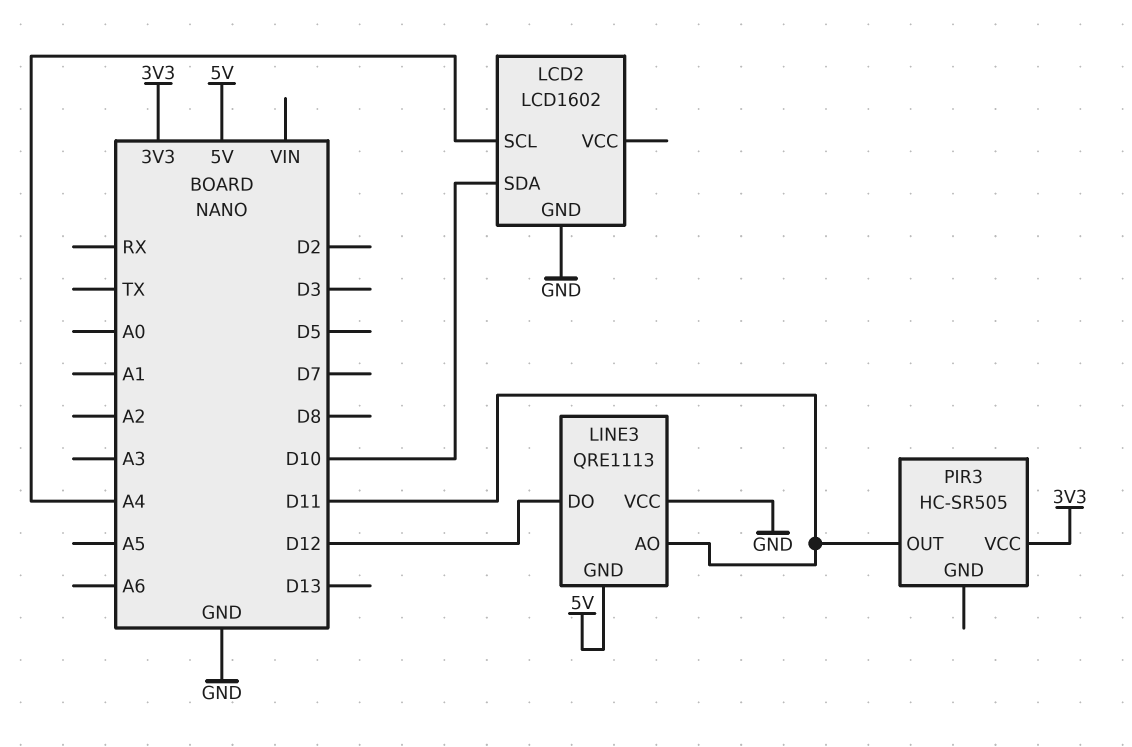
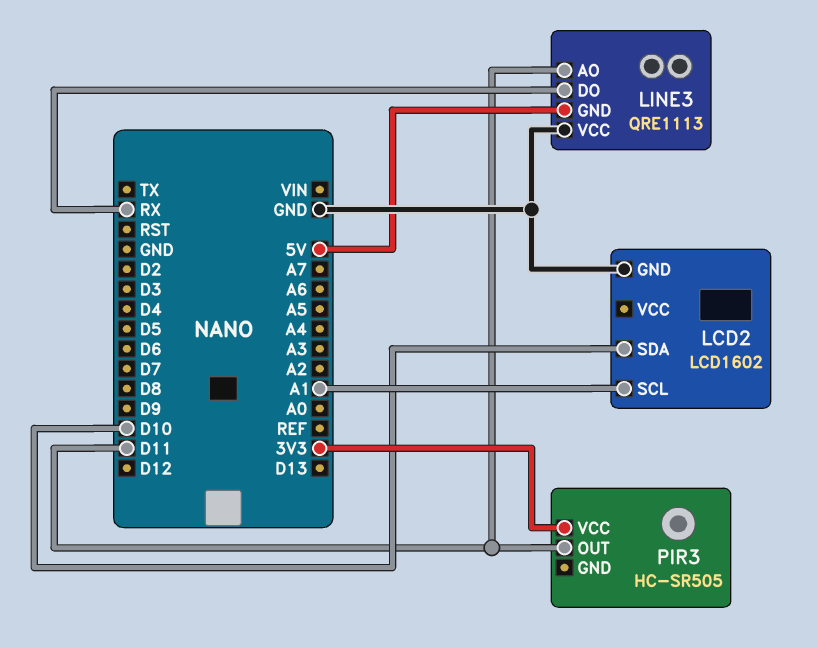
LCD2 pin SCL: A4 -> A1
LINE3 pin DO: D12 -> RX

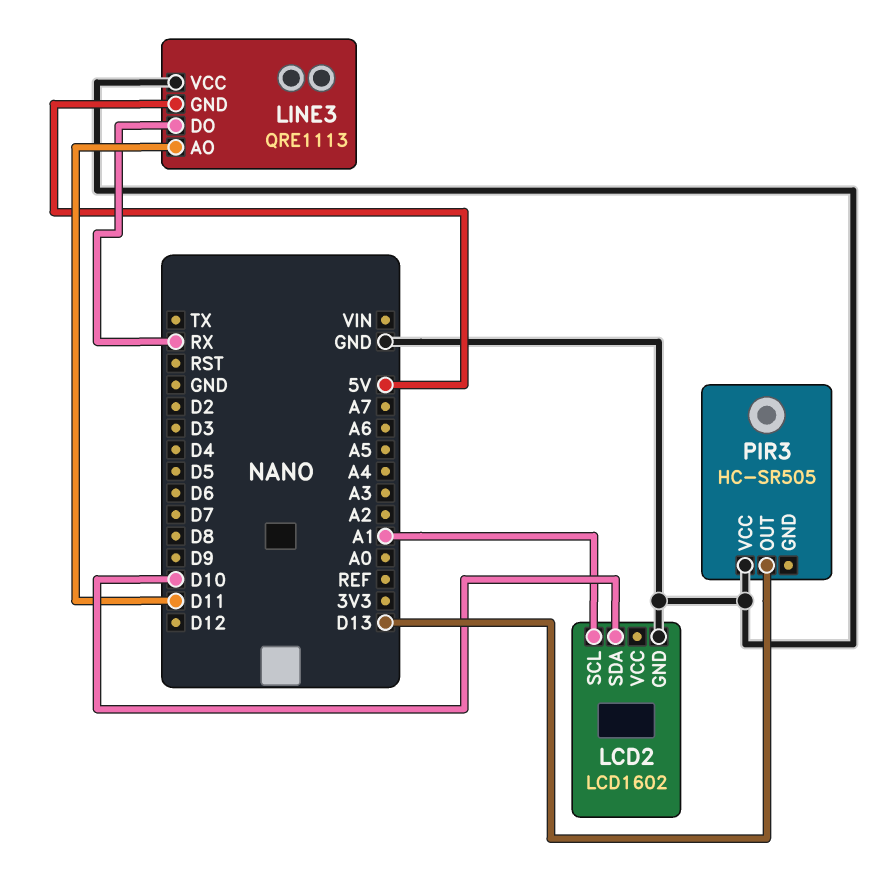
PIR3 pin OUT: D11 -> D13
PIR3 pin VCC: 3V3 -> GND

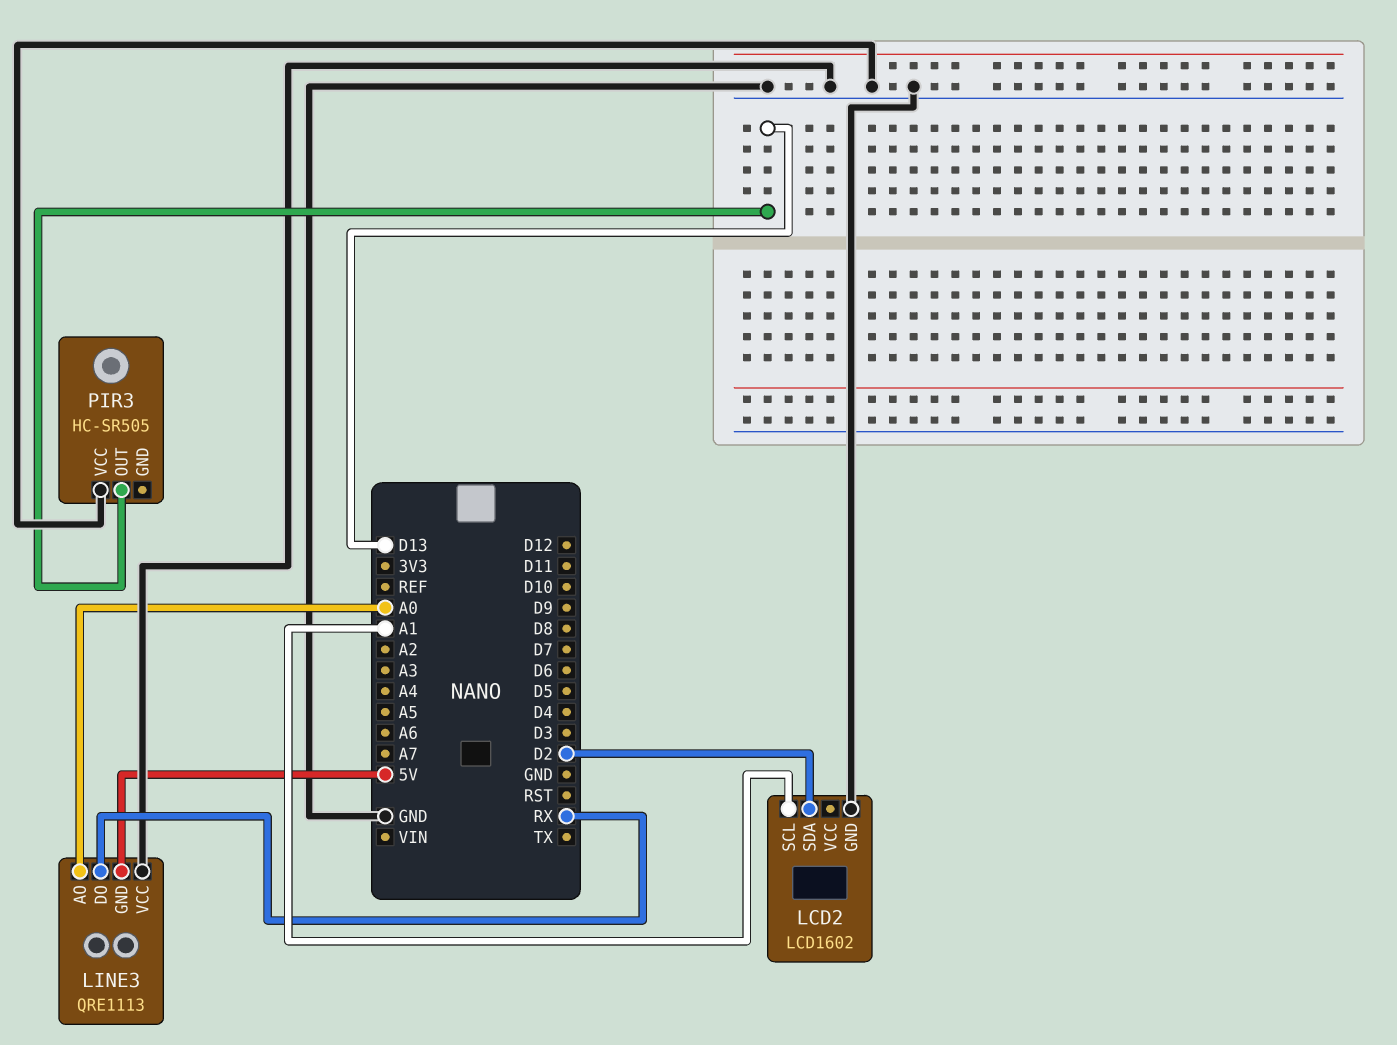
LCD2 pin SDA: D10 -> D2
LINE3 pin AO: D11 -> A0

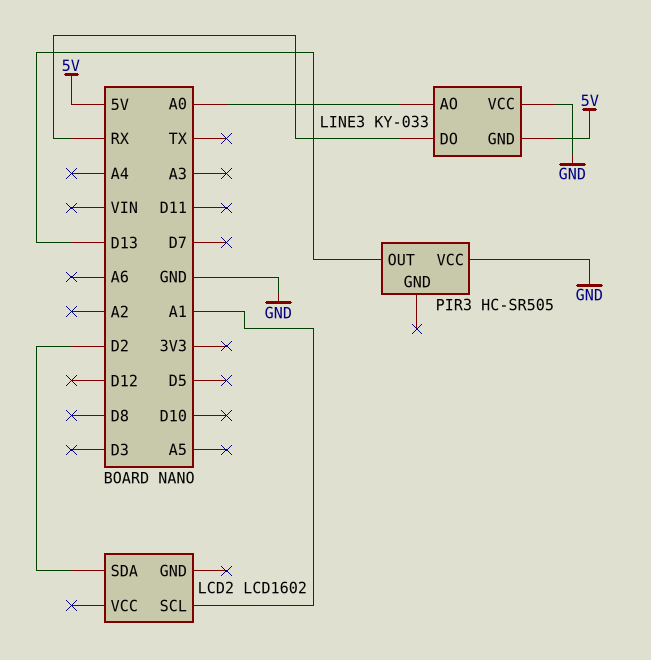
LCD2 pin GND: GND -> none
LINE3: QRE1113 -> KY-033

